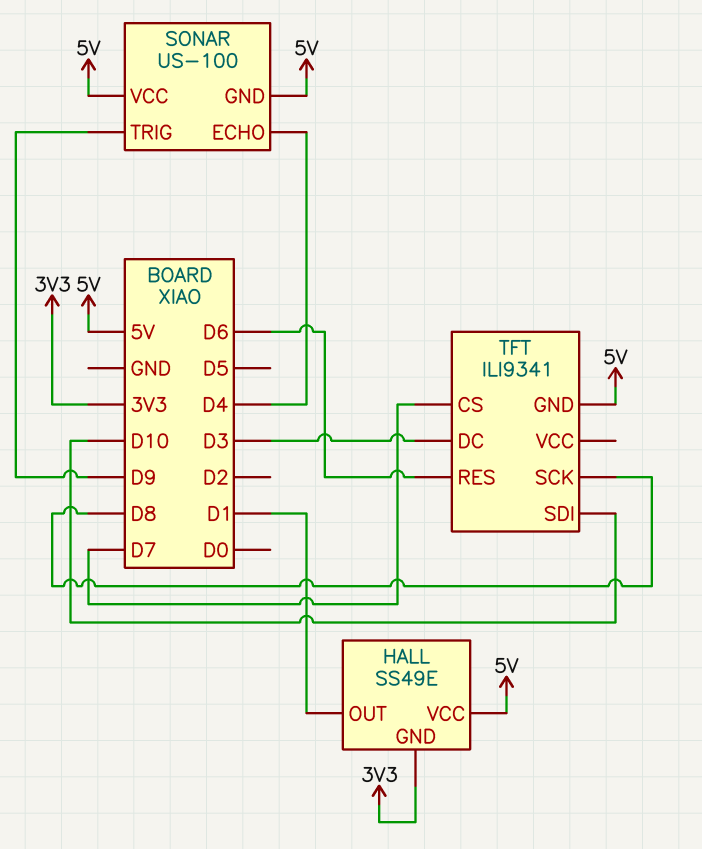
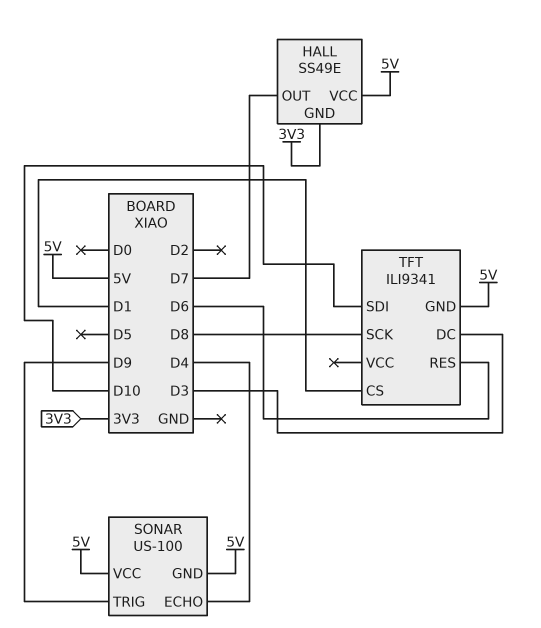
HALL pin OUT: D1 -> D7
TFT pin CS: D7 -> D1

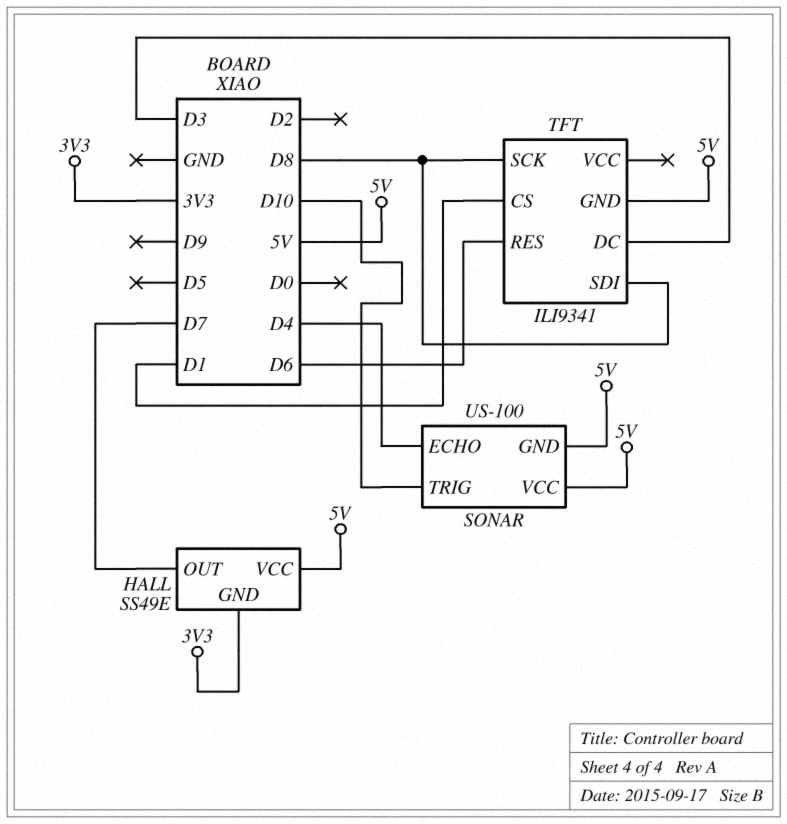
SONAR pin TRIG: D9 -> D10
TFT pin SDI: D10 -> D8

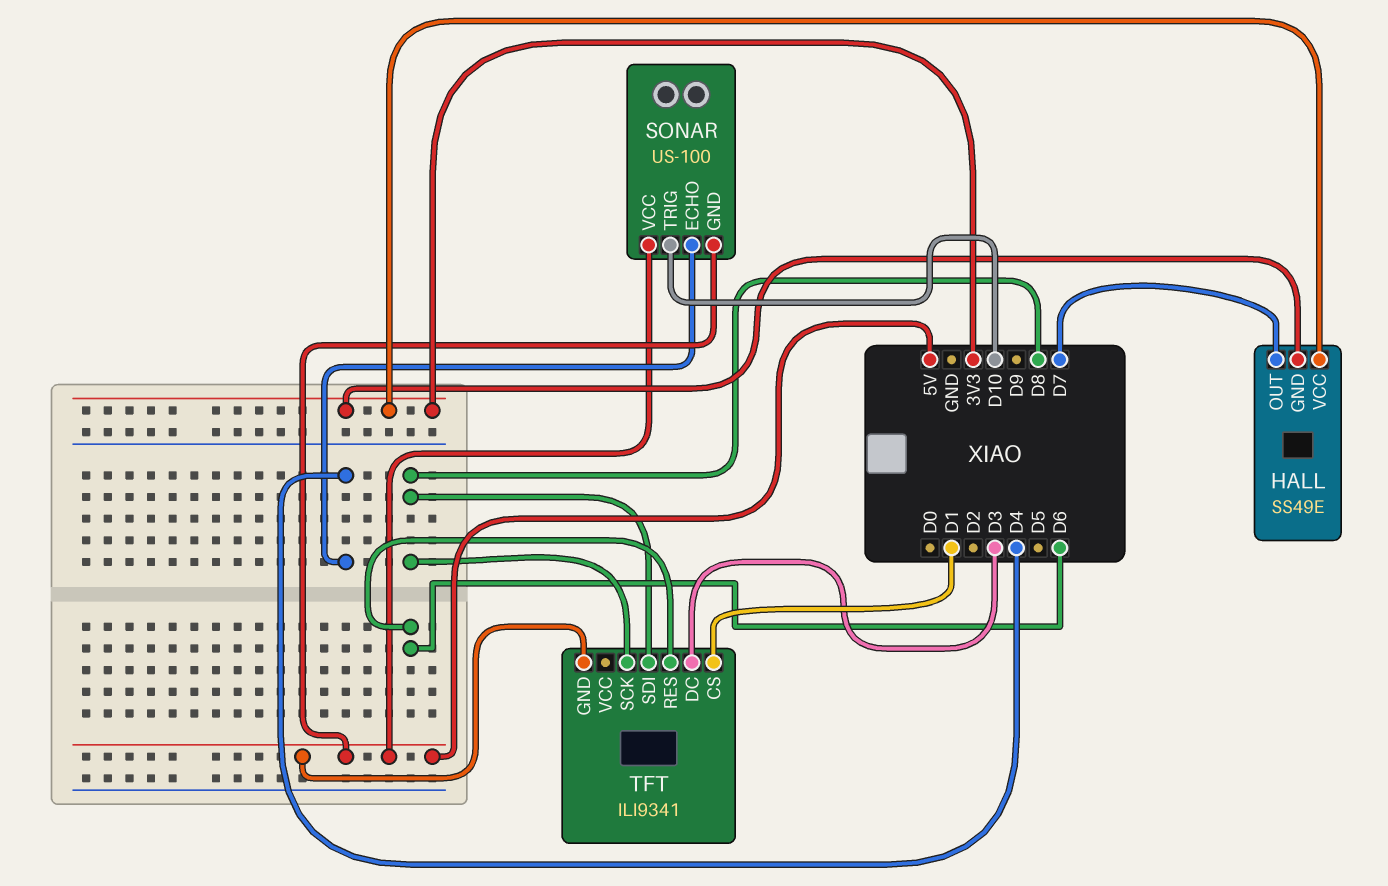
HALL pin VCC: 5V -> 3V3

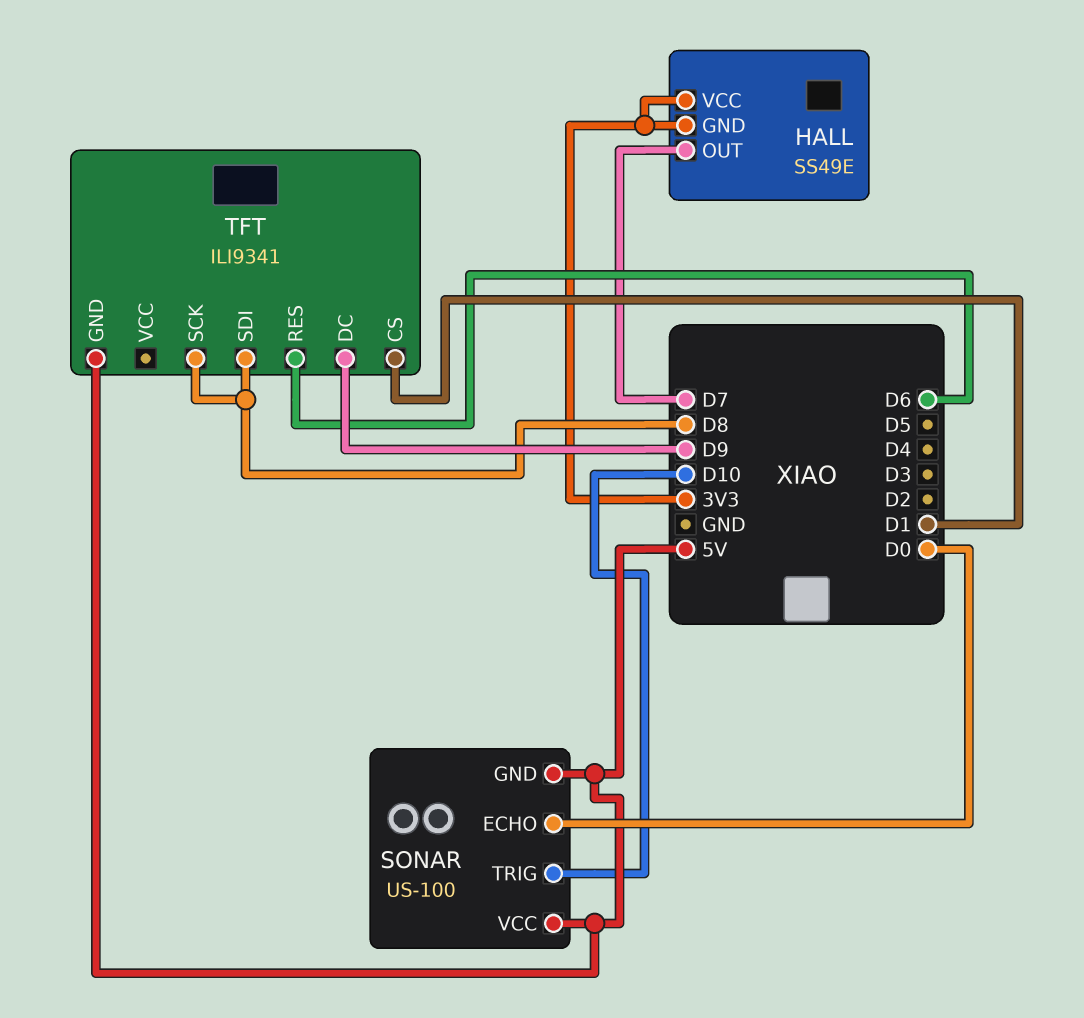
SONAR pin ECHO: D4 -> D0
TFT pin DC: D3 -> D9

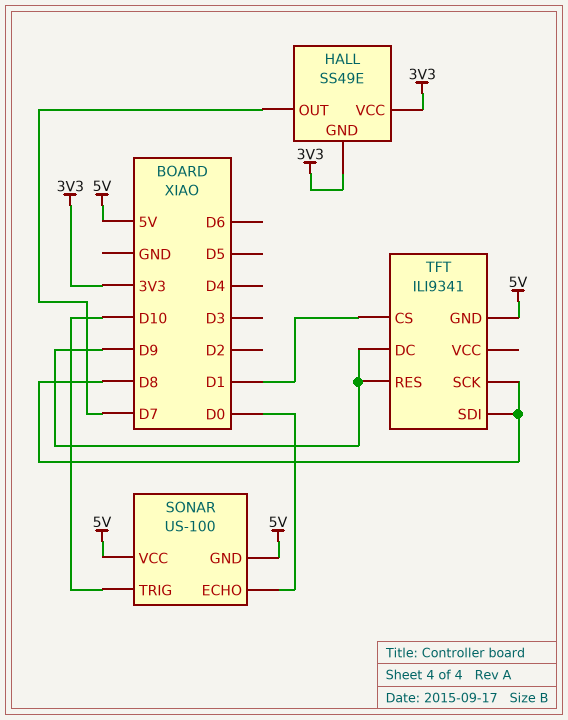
TFT pin RES: D6 -> D9

